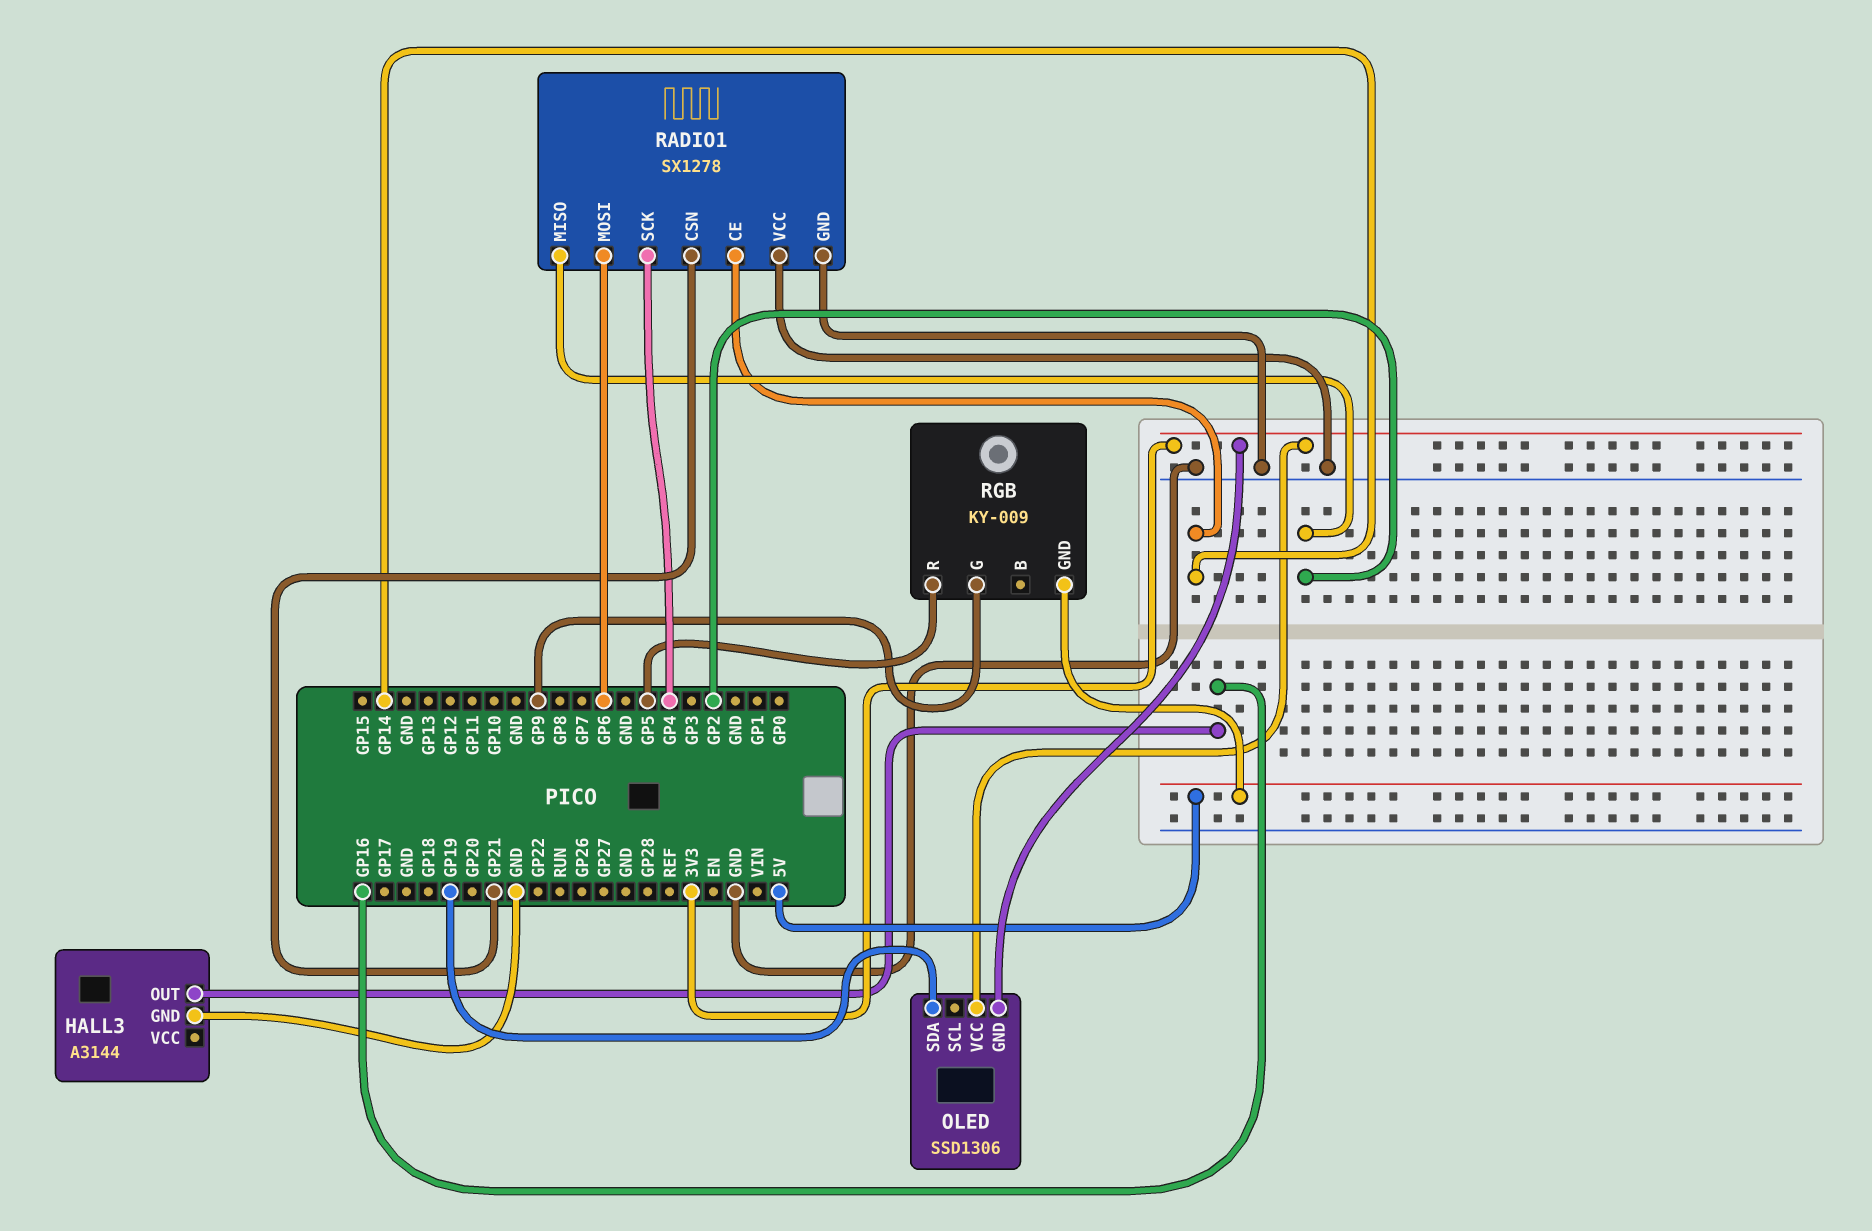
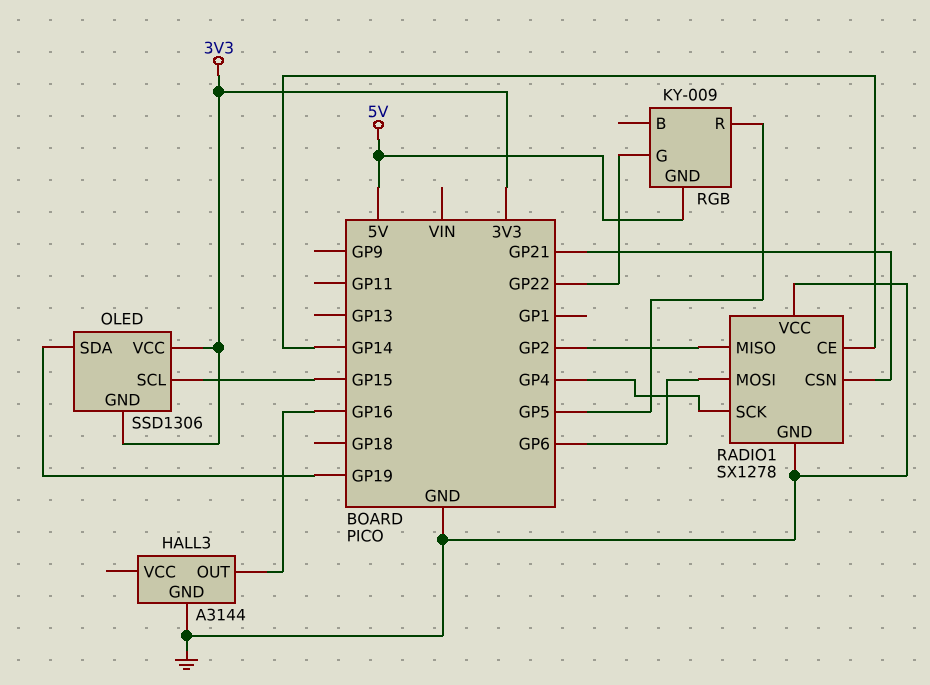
OLED pin SCL: none -> GP15
RGB pin G: GP9 -> GP22

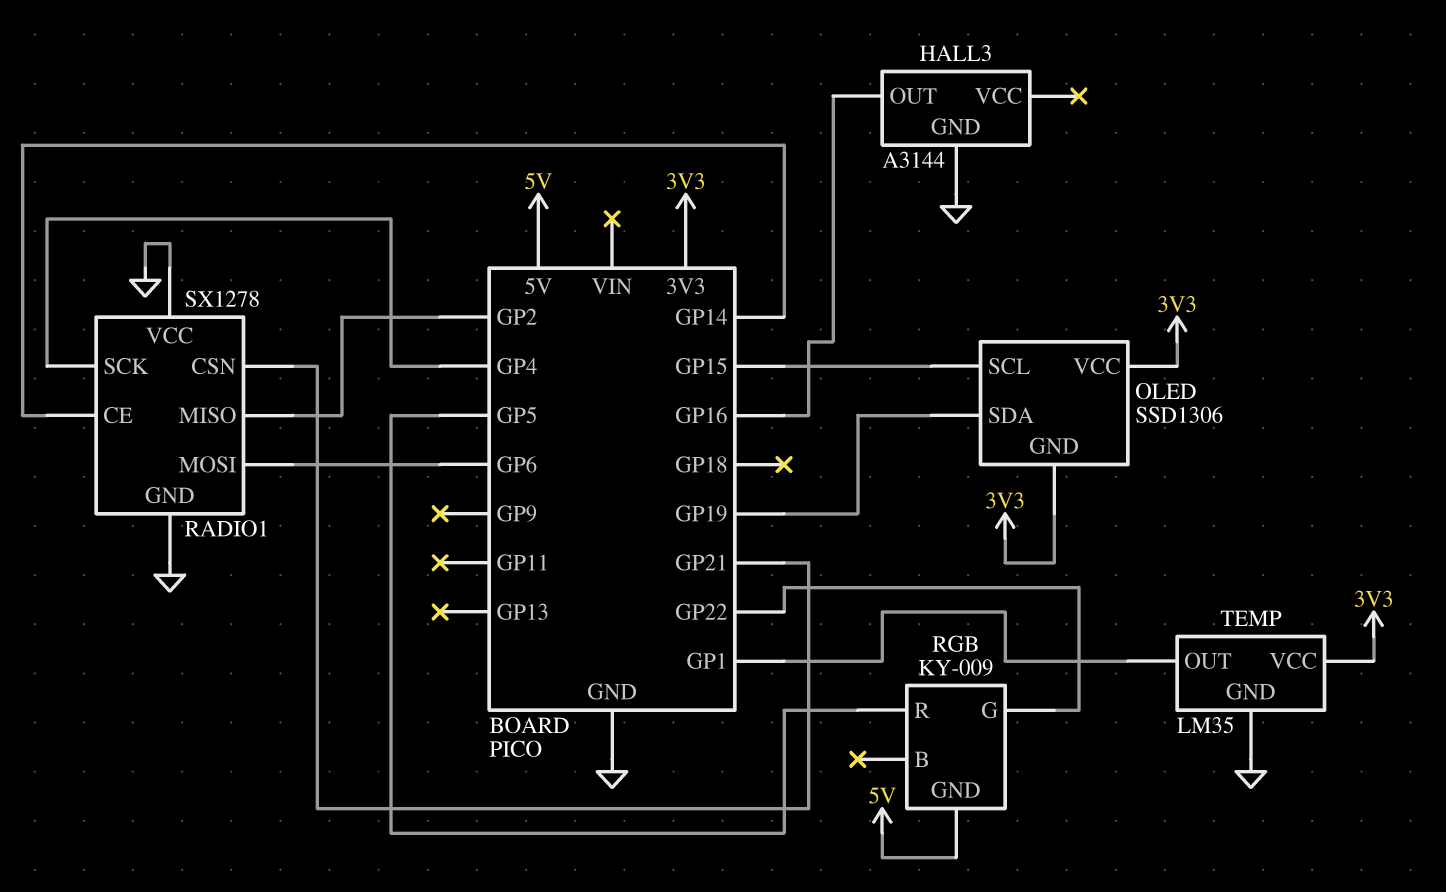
TEMP: none -> LM35
TEMP pin GND: none -> GND
TEMP pin OUT: none -> GP1
TEMP pin VCC: none -> 3V3

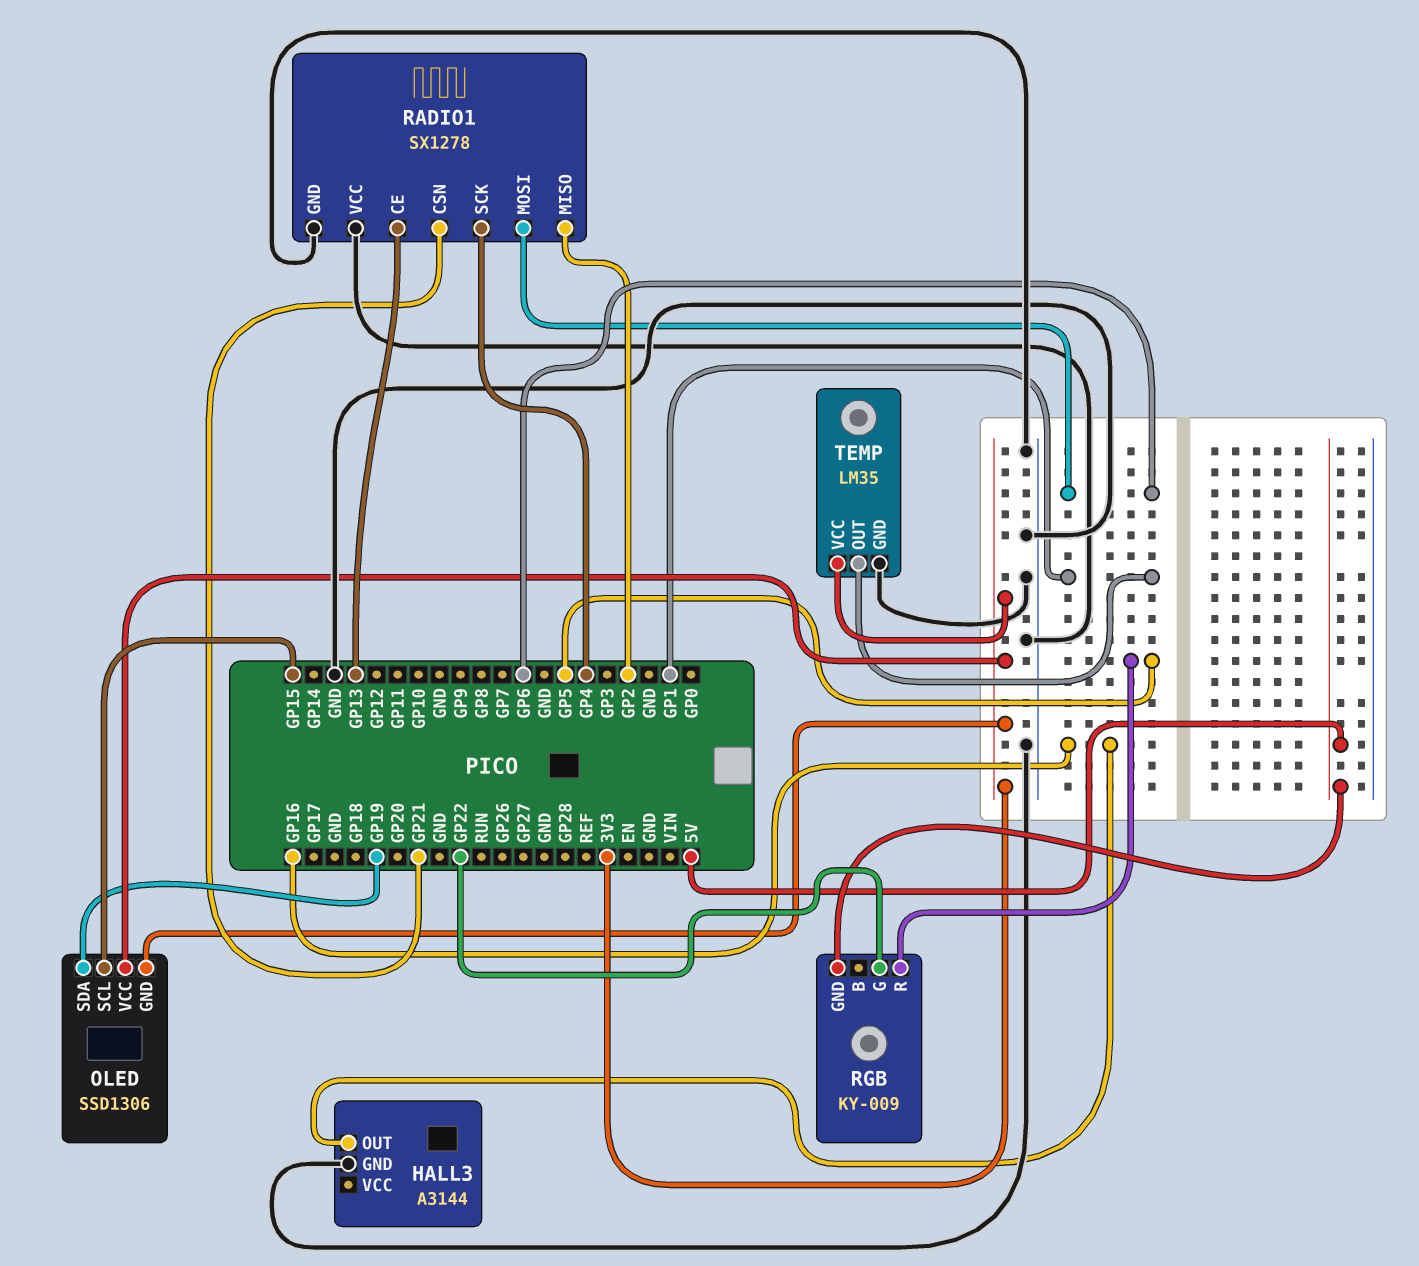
RADIO1 pin CE: GP14 -> GP13

